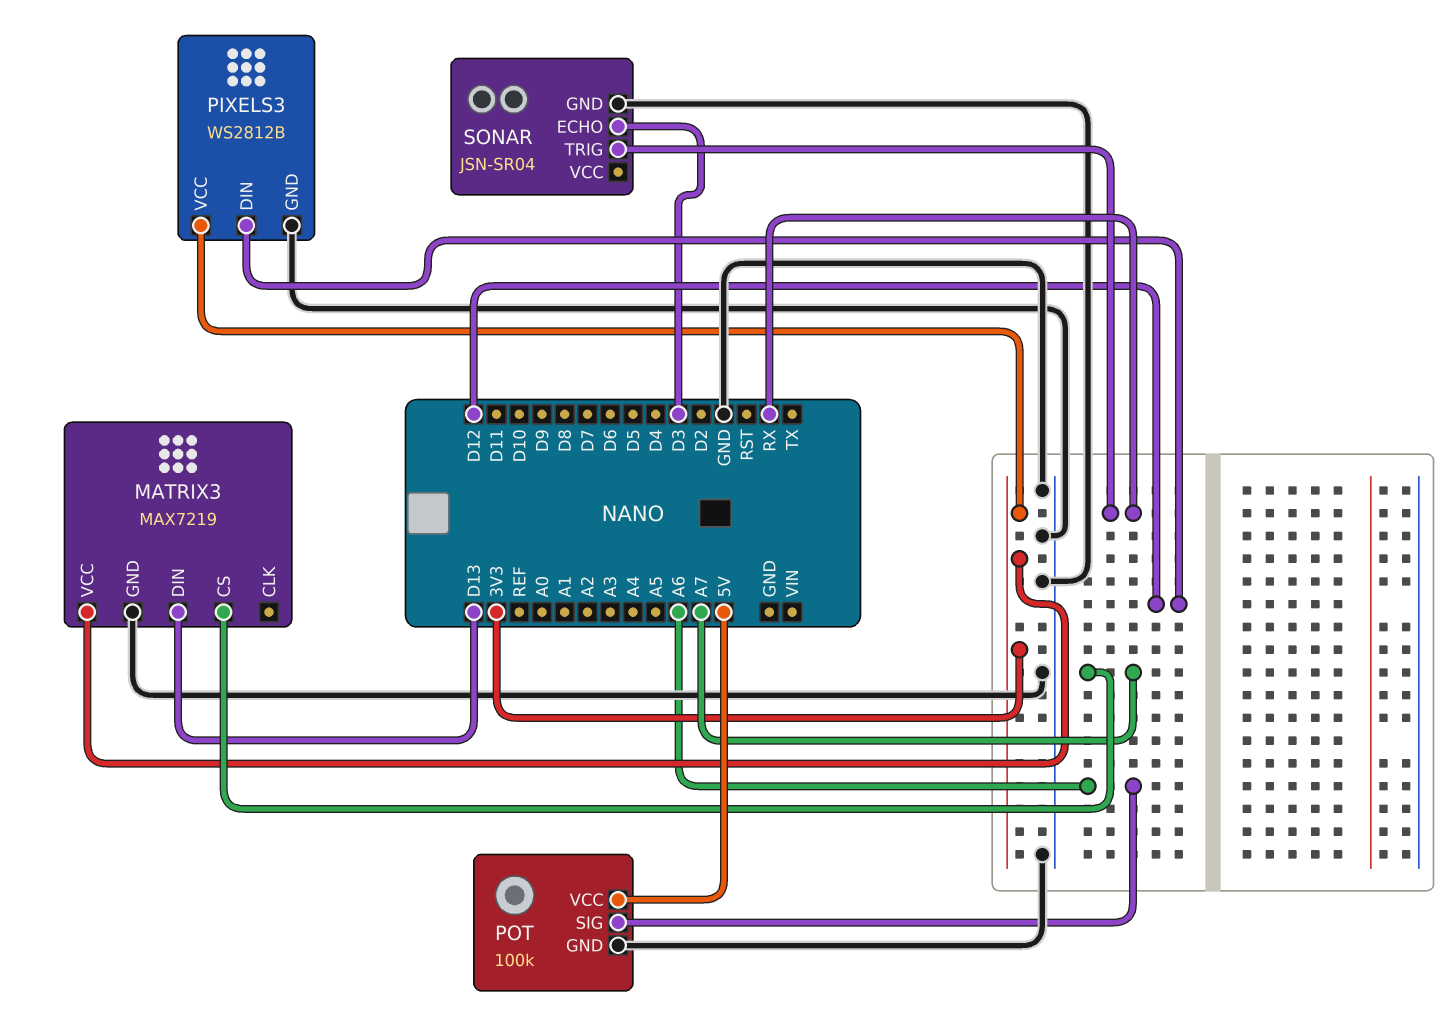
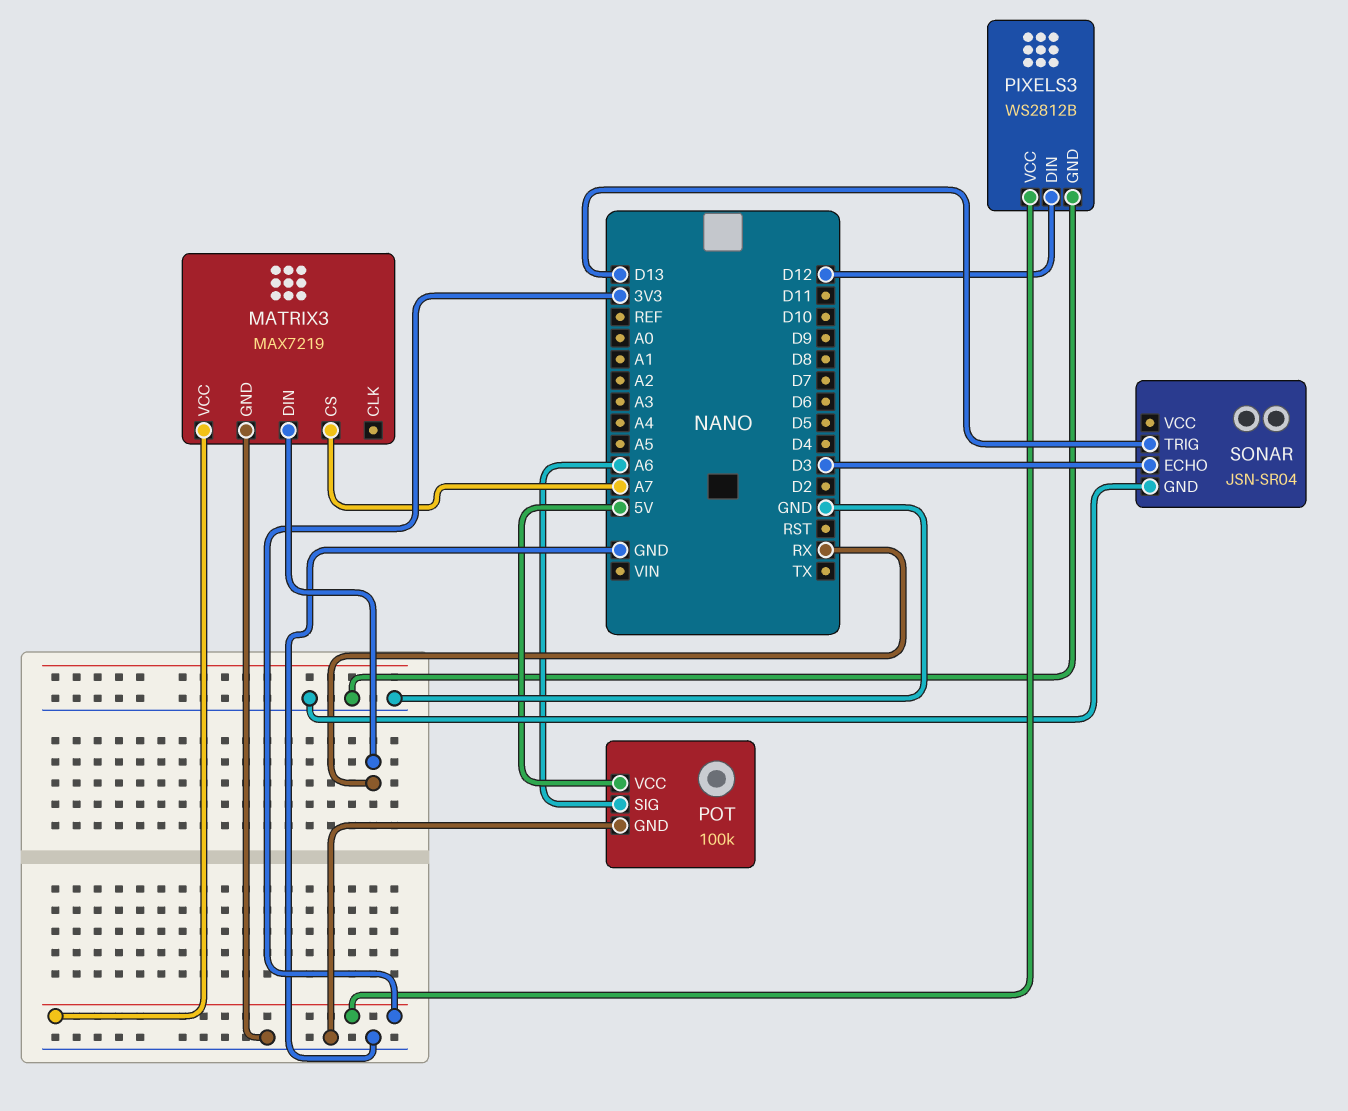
MATRIX3 pin DIN: D13 -> RX
SONAR pin TRIG: RX -> D13

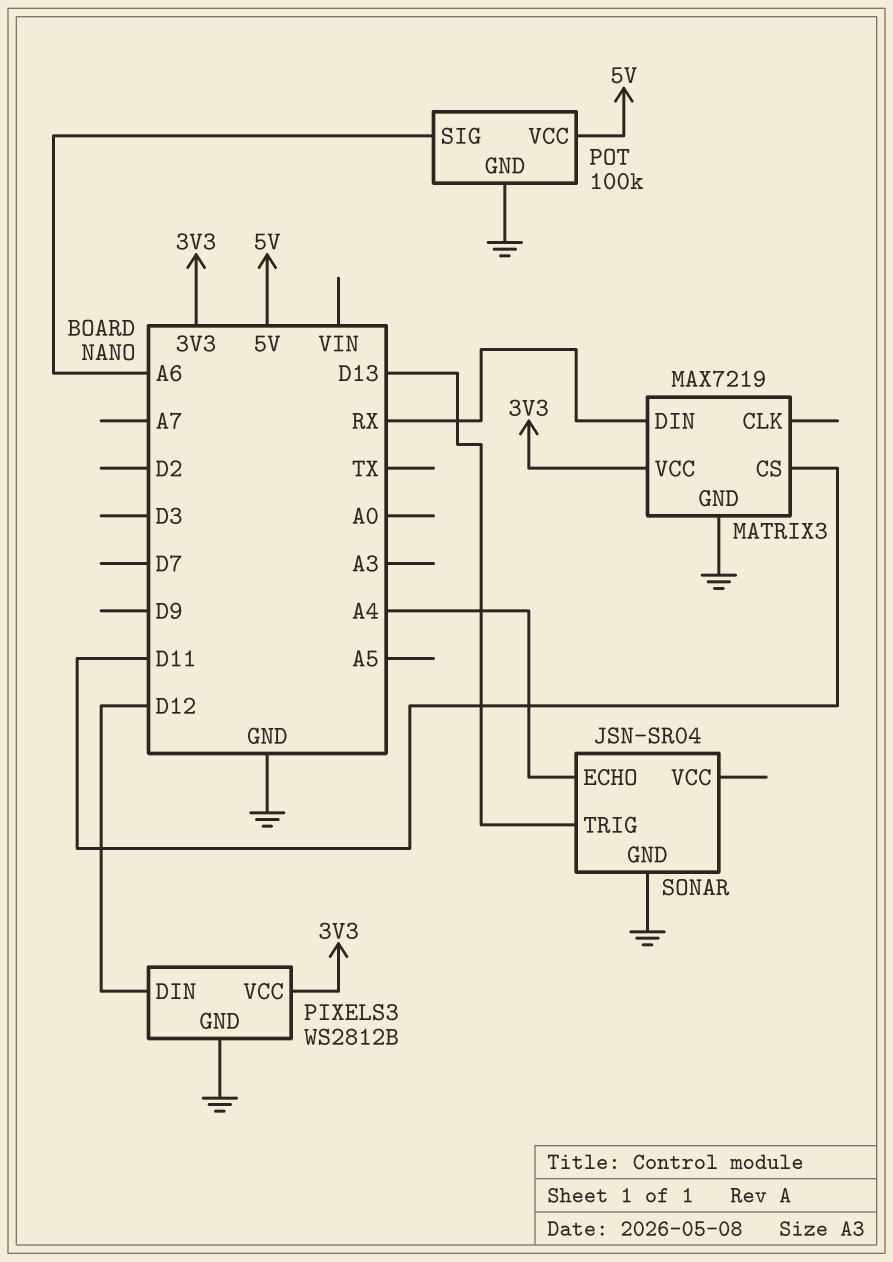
MATRIX3 pin CS: A7 -> D11
SONAR pin ECHO: D3 -> A4

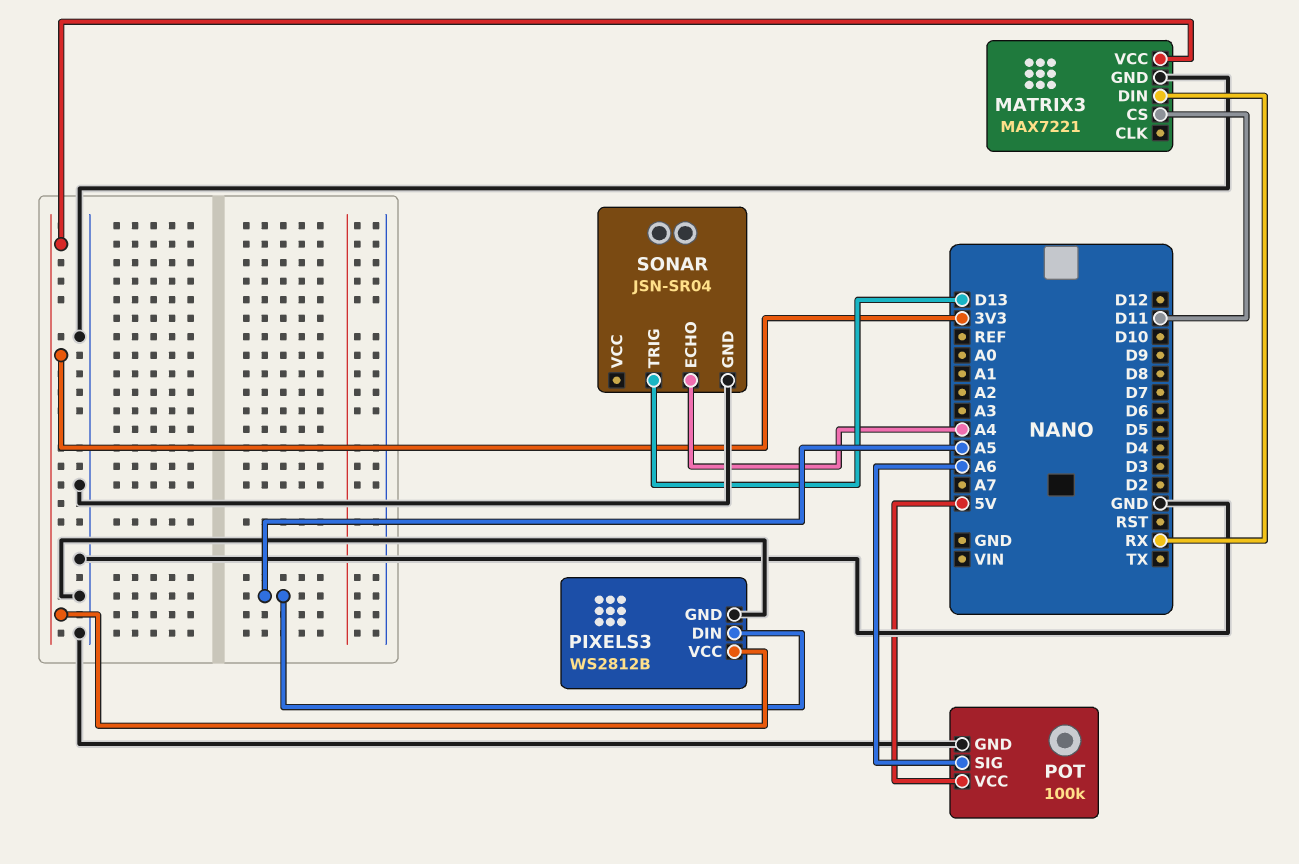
MATRIX3: MAX7219 -> MAX7221
PIXELS3 pin DIN: D12 -> A5

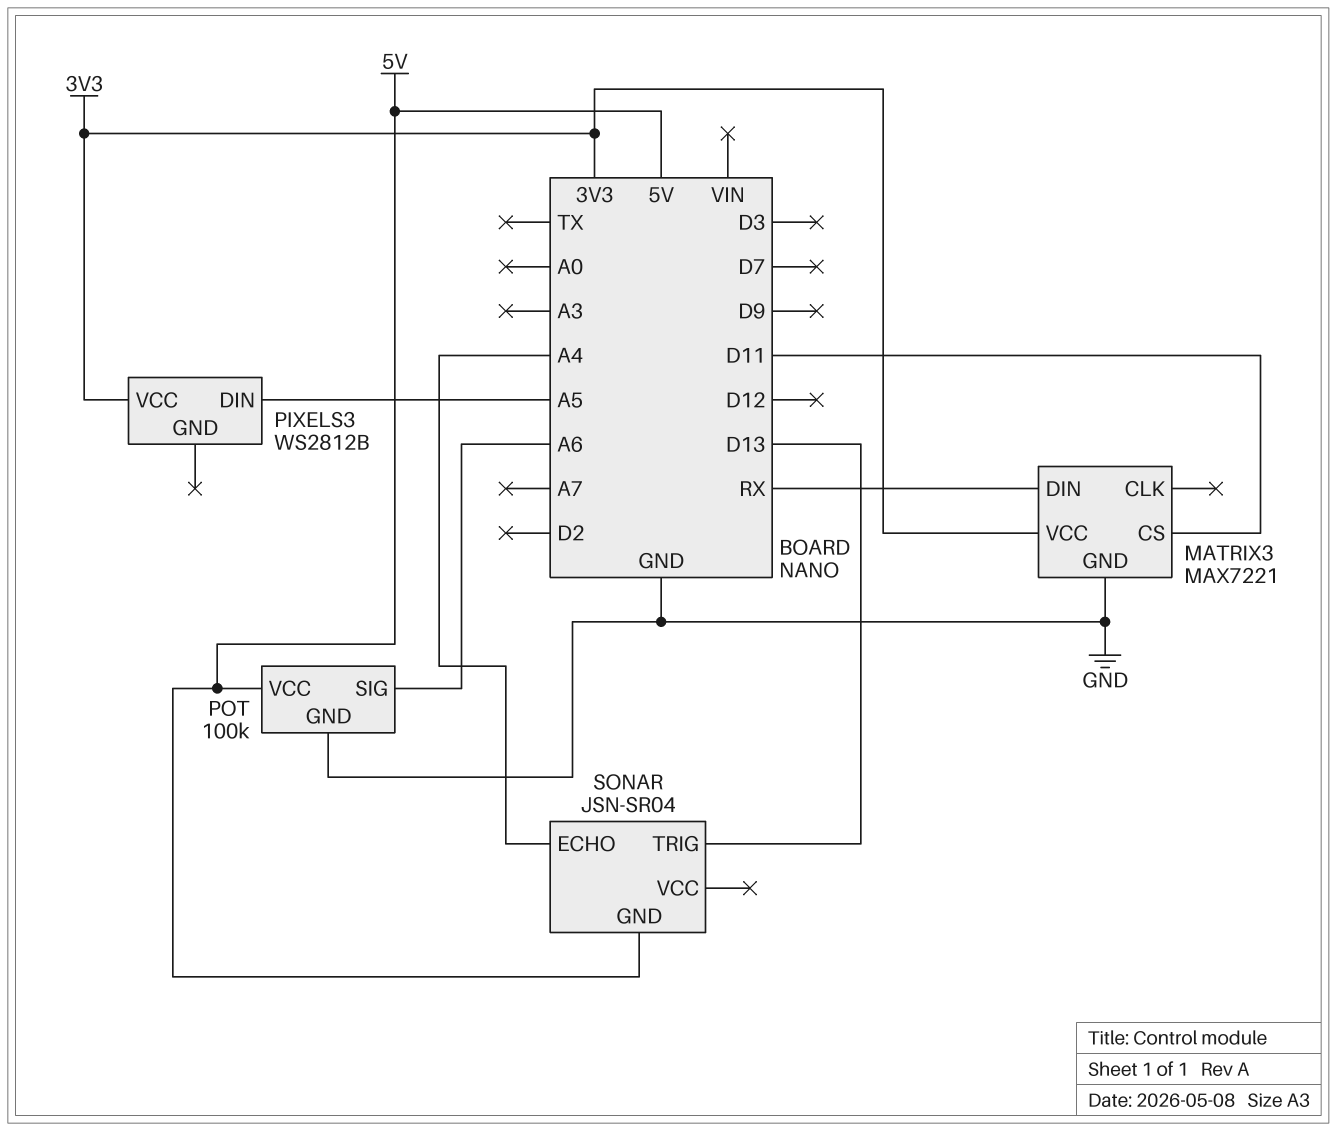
PIXELS3 pin GND: GND -> none
SONAR pin GND: GND -> 5V

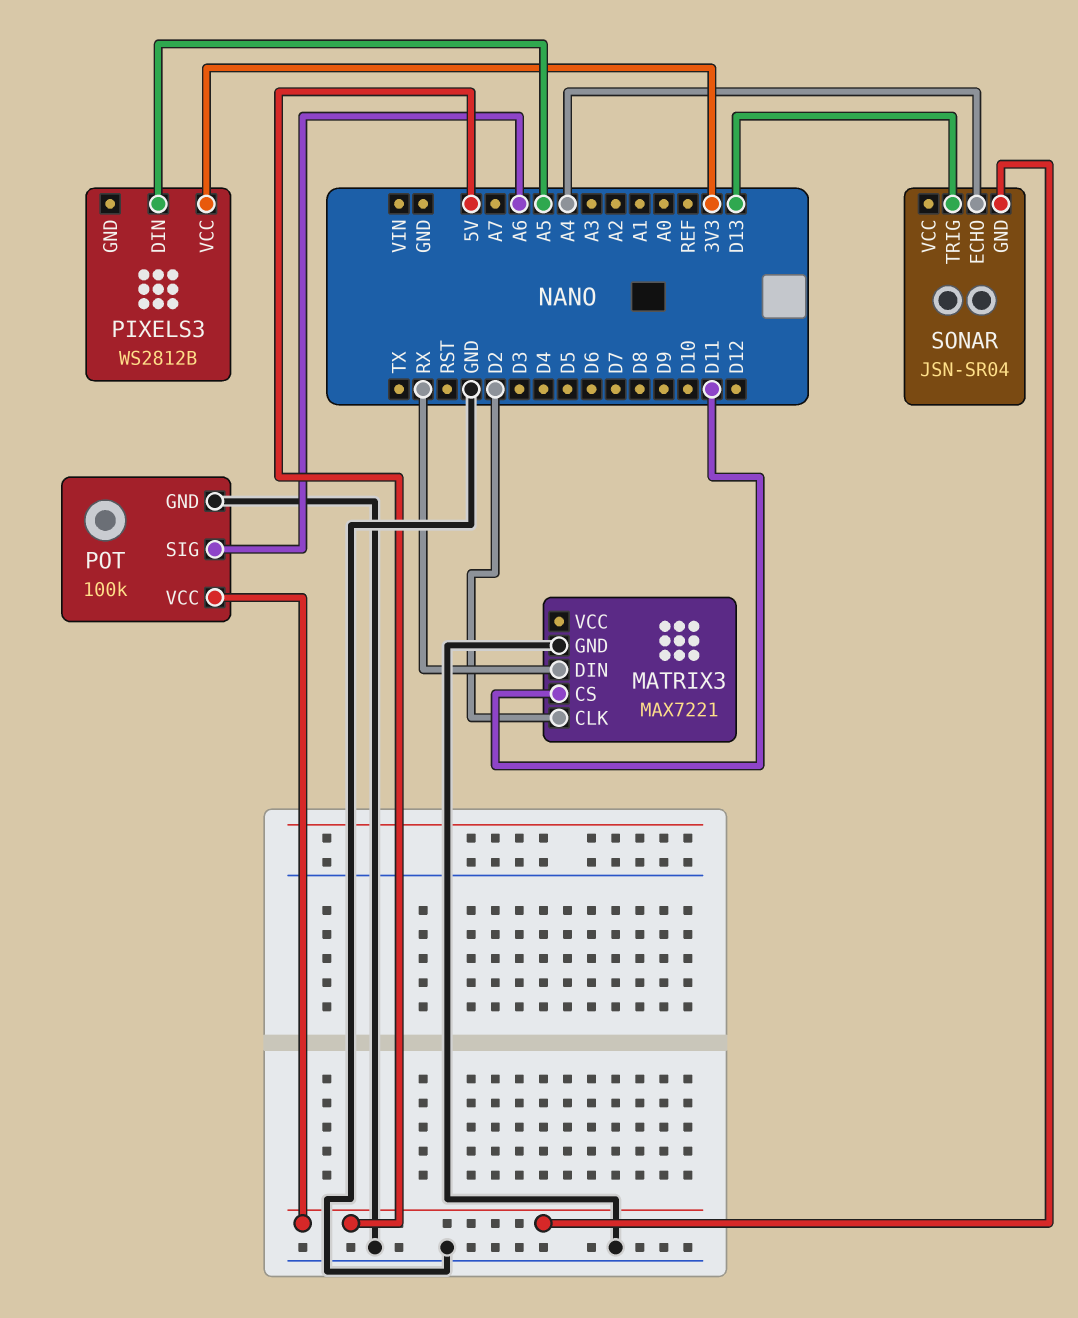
MATRIX3 pin CLK: none -> D2
MATRIX3 pin VCC: 3V3 -> none

